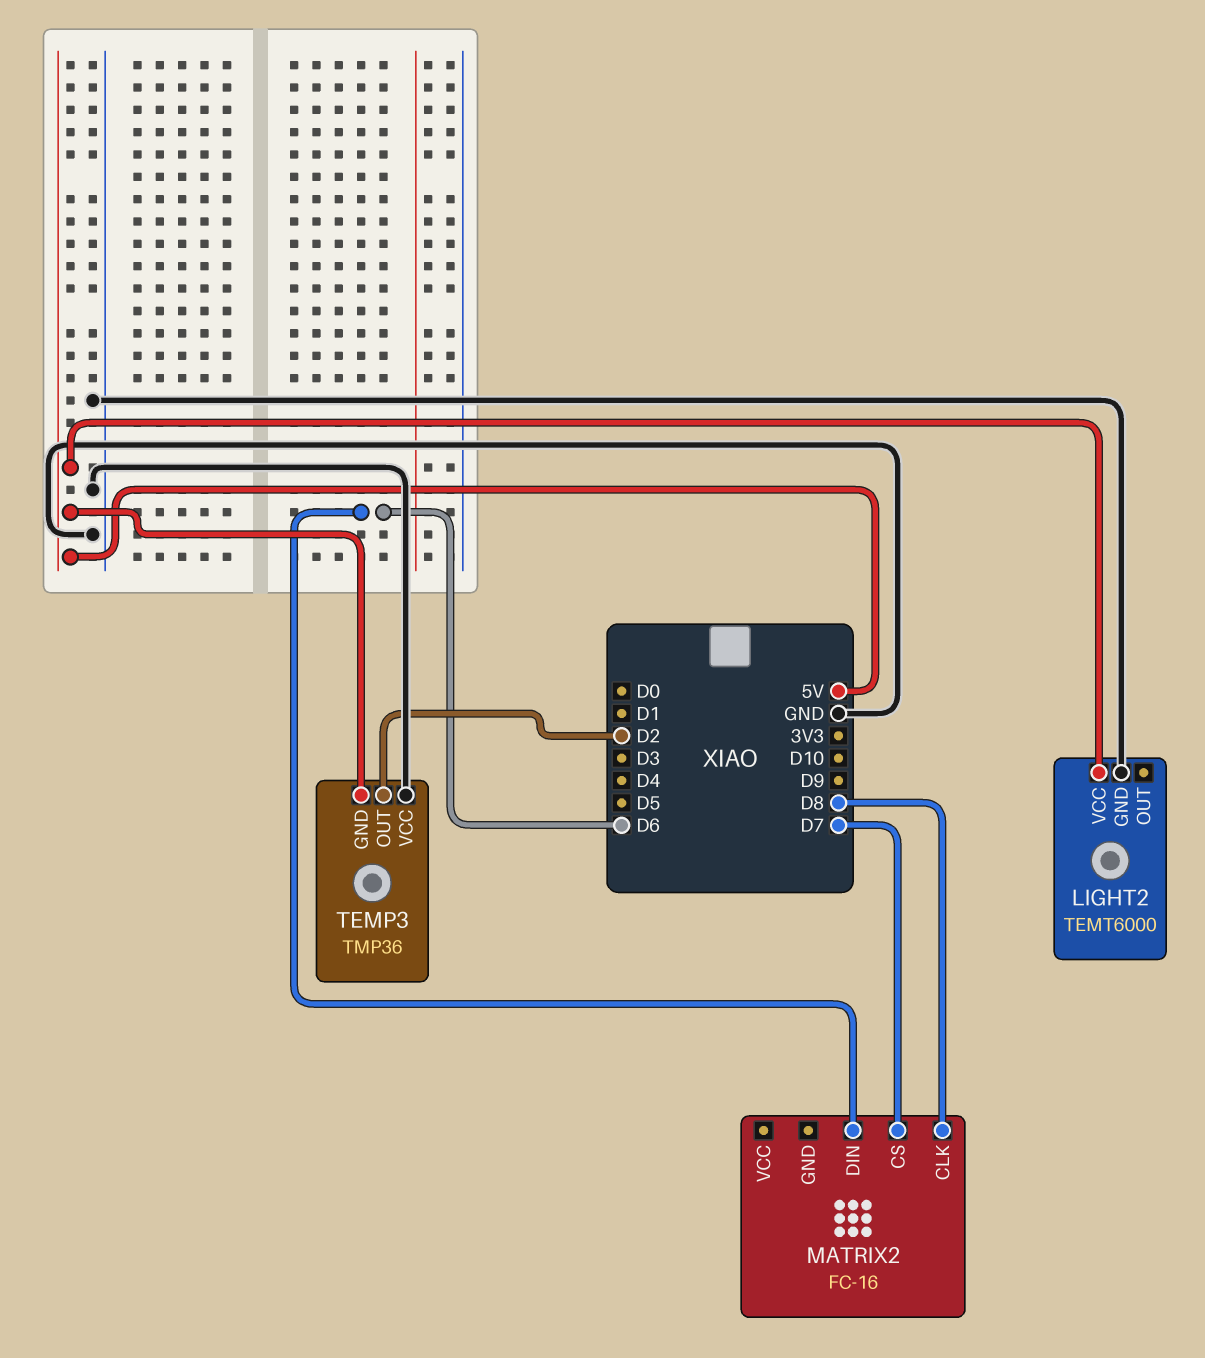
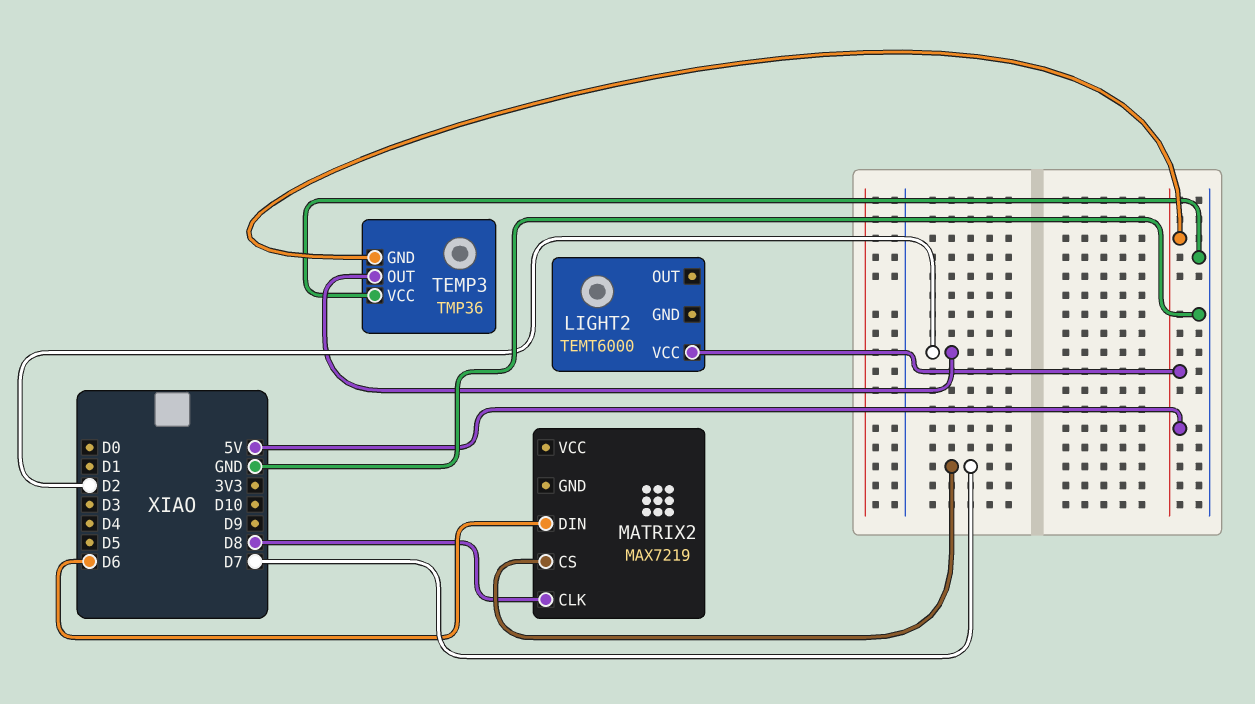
LIGHT2 pin GND: GND -> none
MATRIX2: FC-16 -> MAX7219

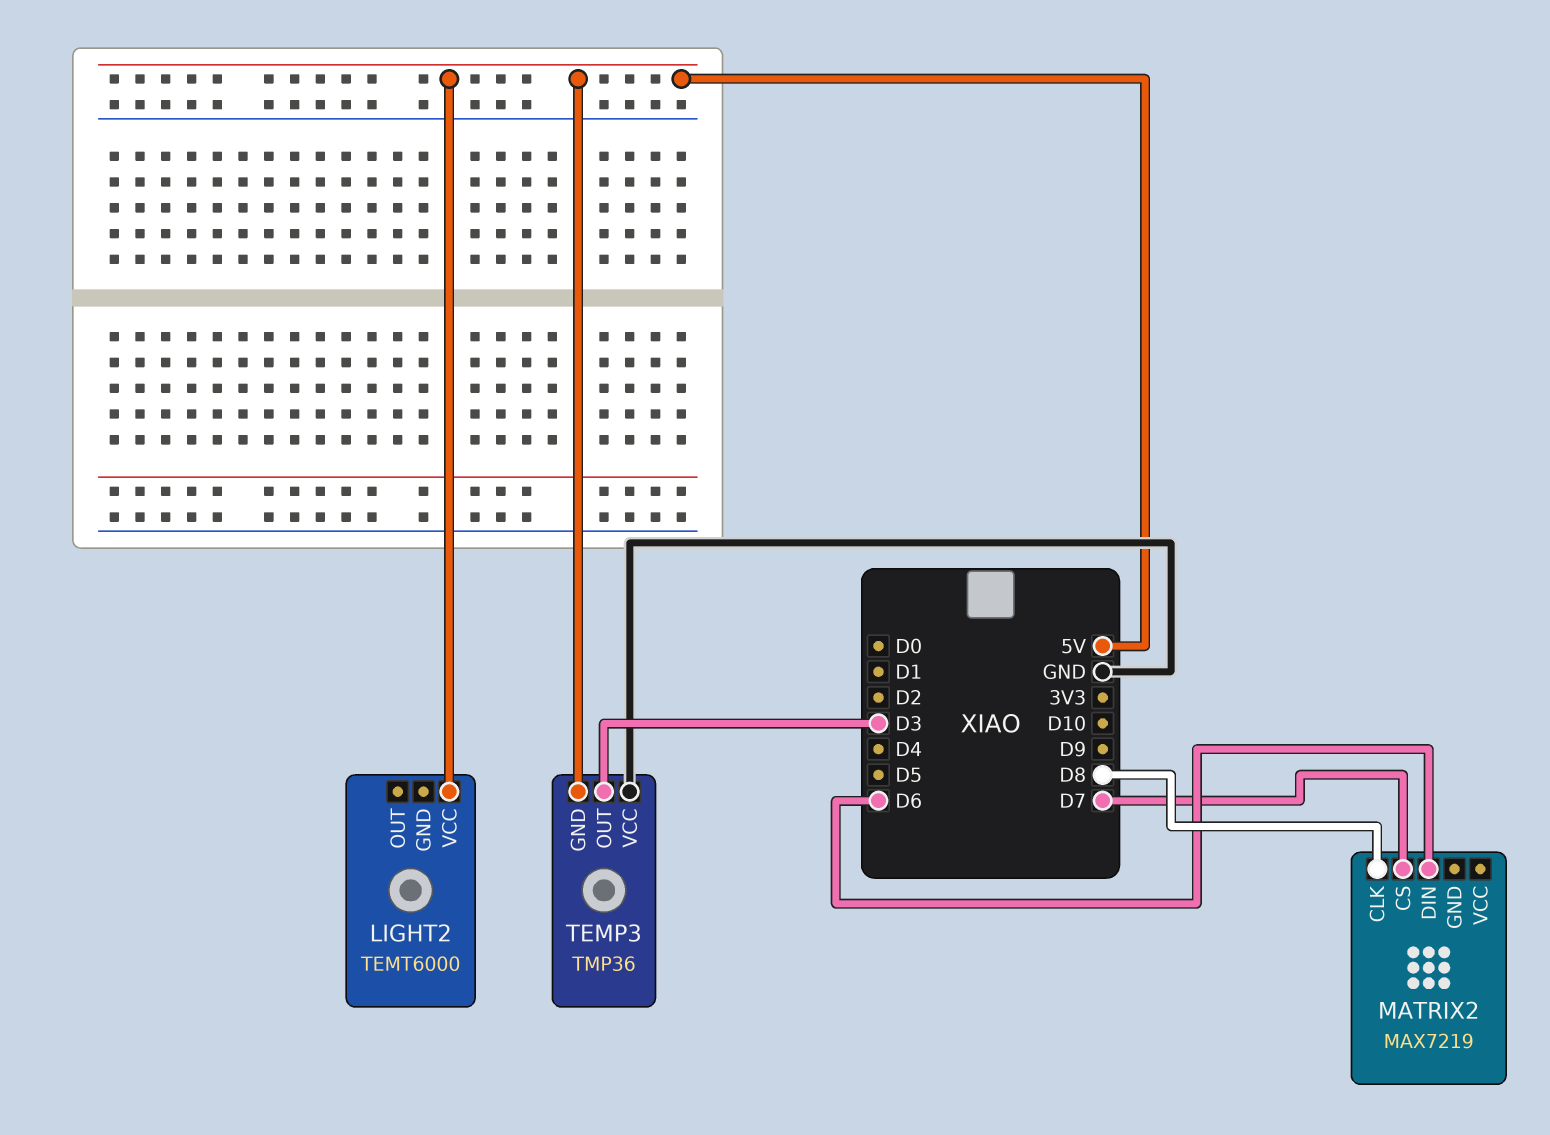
TEMP3 pin OUT: D2 -> D3

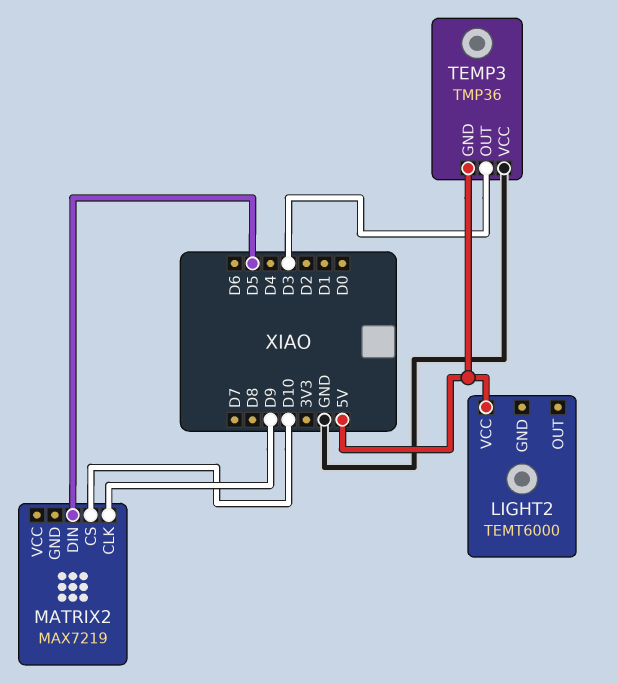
MATRIX2 pin CLK: D8 -> D9
MATRIX2 pin CS: D7 -> D10
MATRIX2 pin DIN: D6 -> D5

